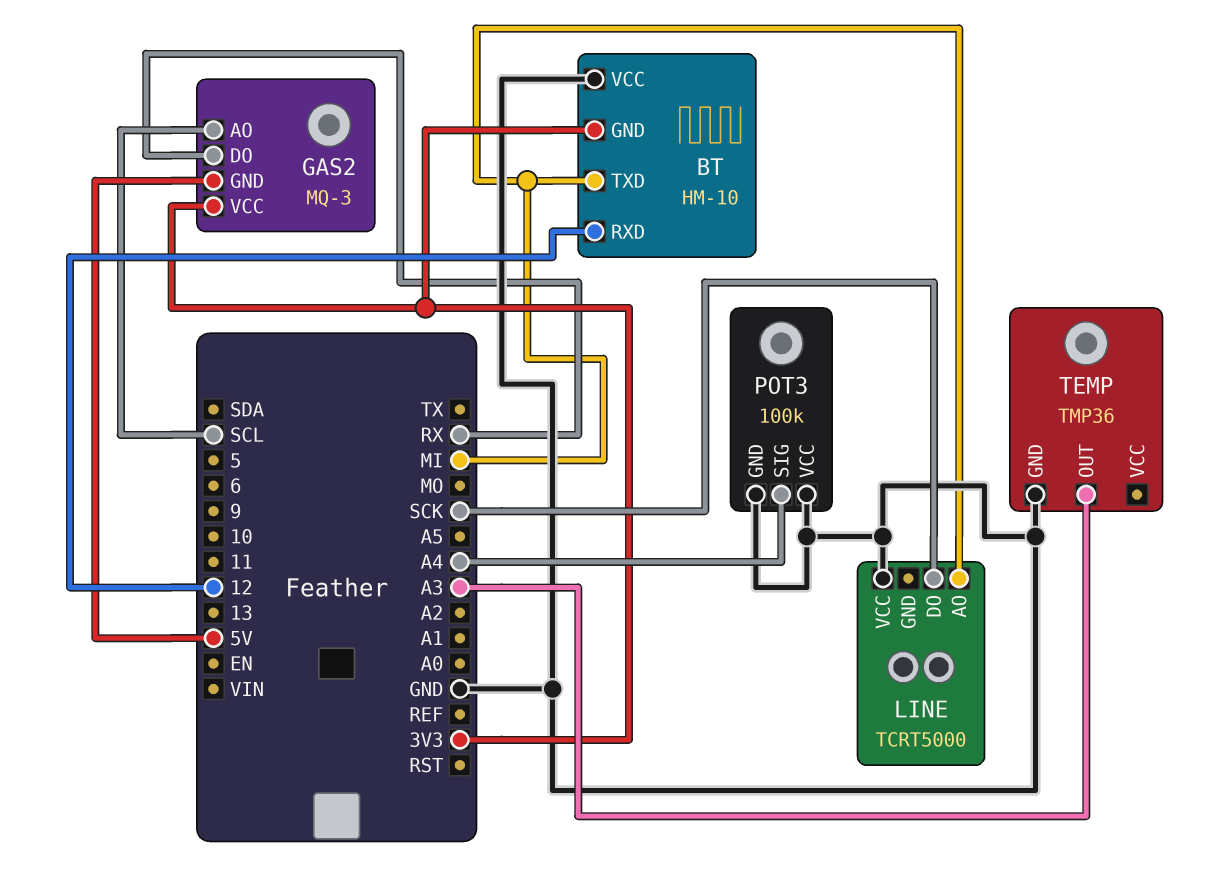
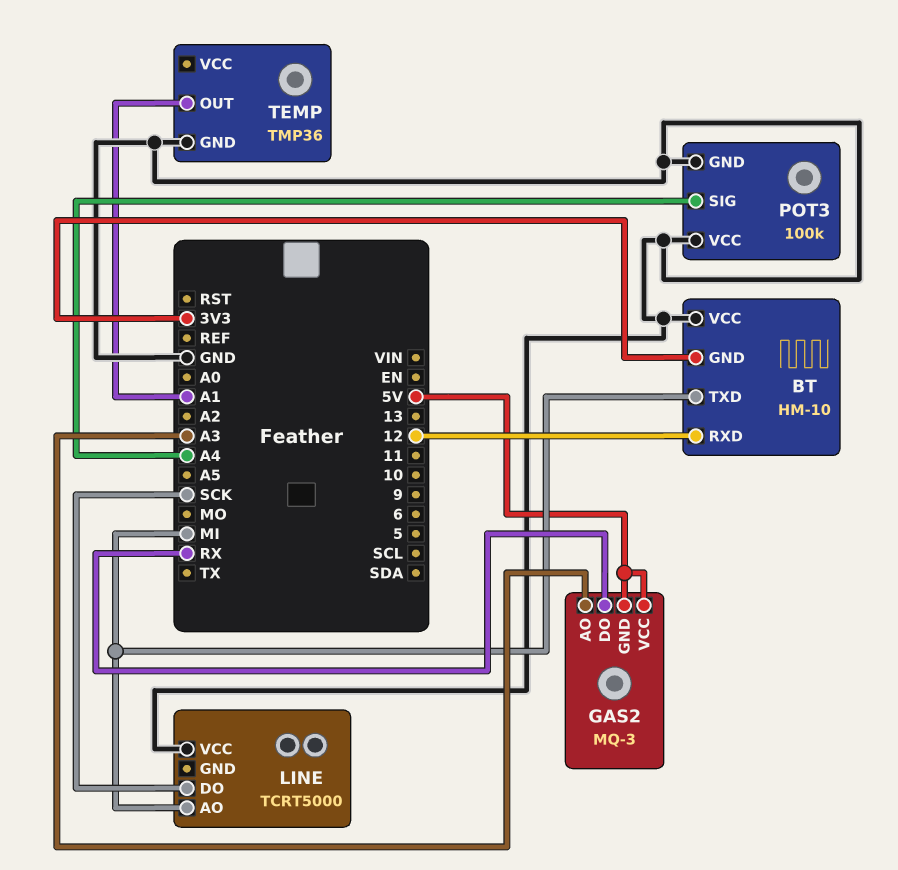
GAS2 pin AO: SCL -> A3
GAS2 pin VCC: 3V3 -> 5V
TEMP pin OUT: A3 -> A1

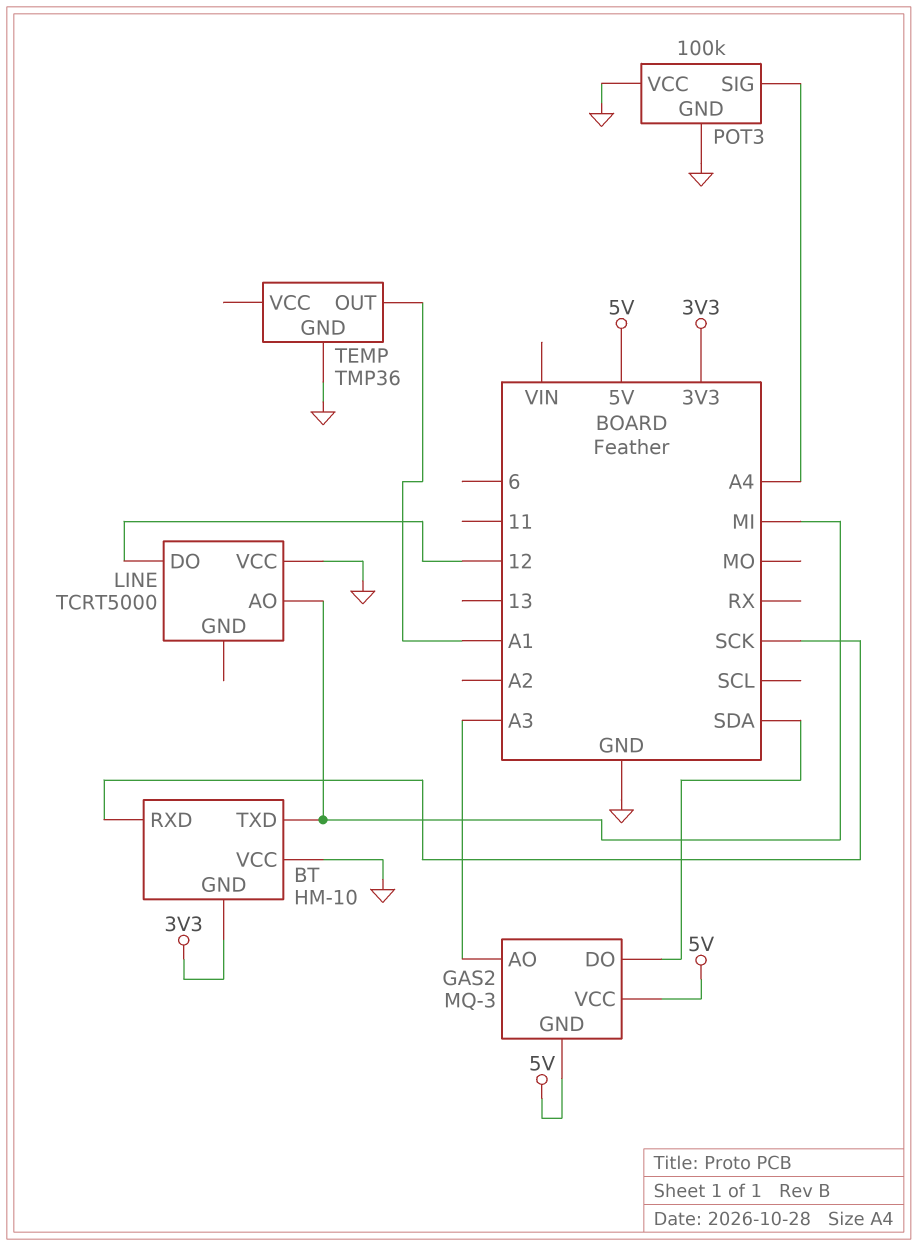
BT pin RXD: 12 -> SCK
GAS2 pin DO: RX -> SDA
LINE pin DO: SCK -> 12

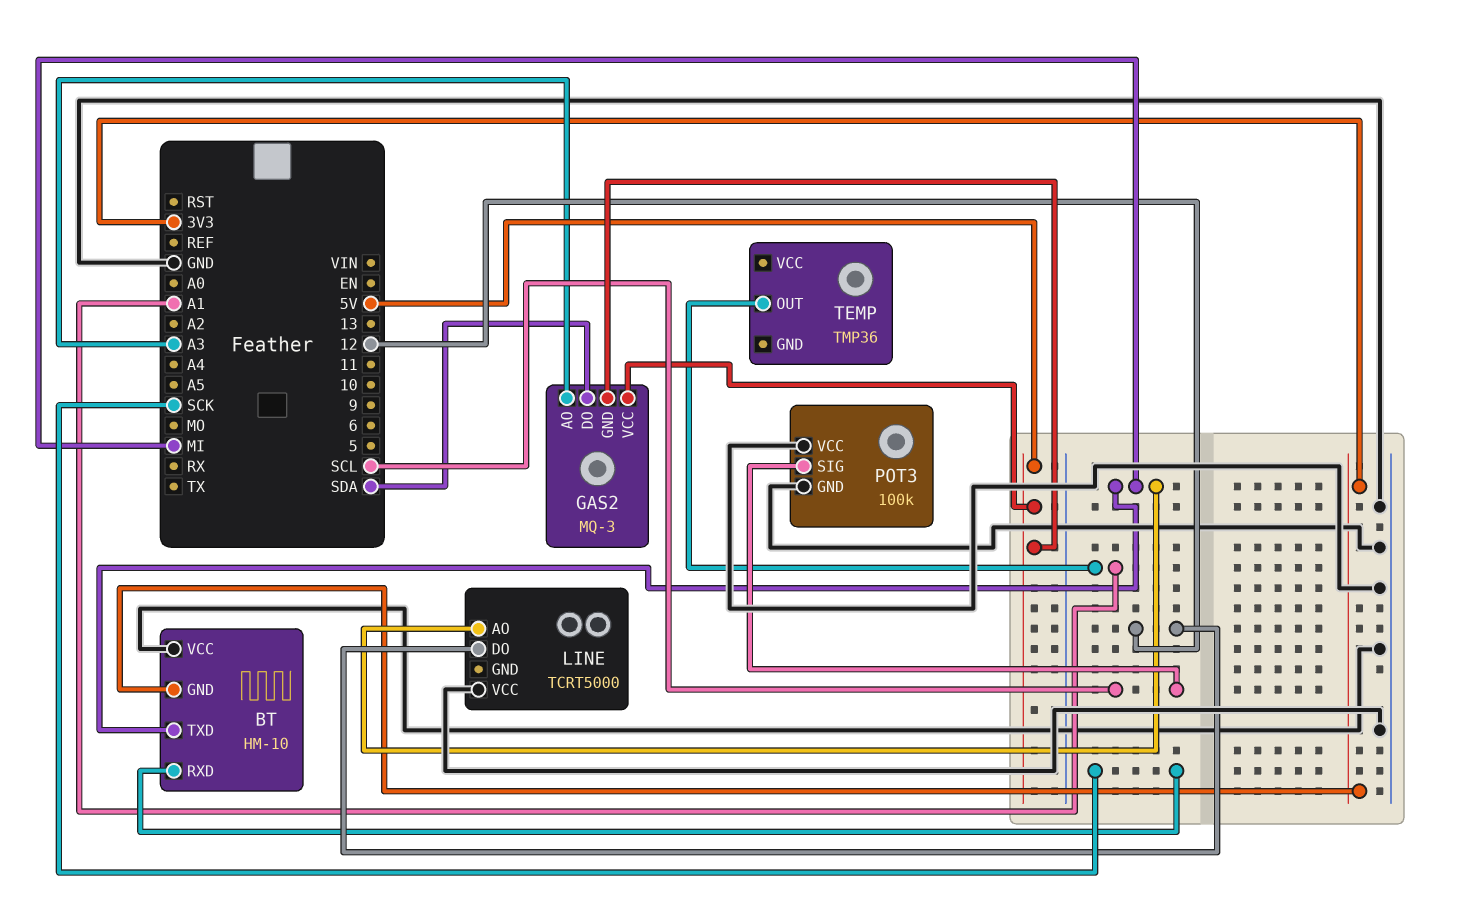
POT3 pin SIG: A4 -> SCL
TEMP pin GND: GND -> none

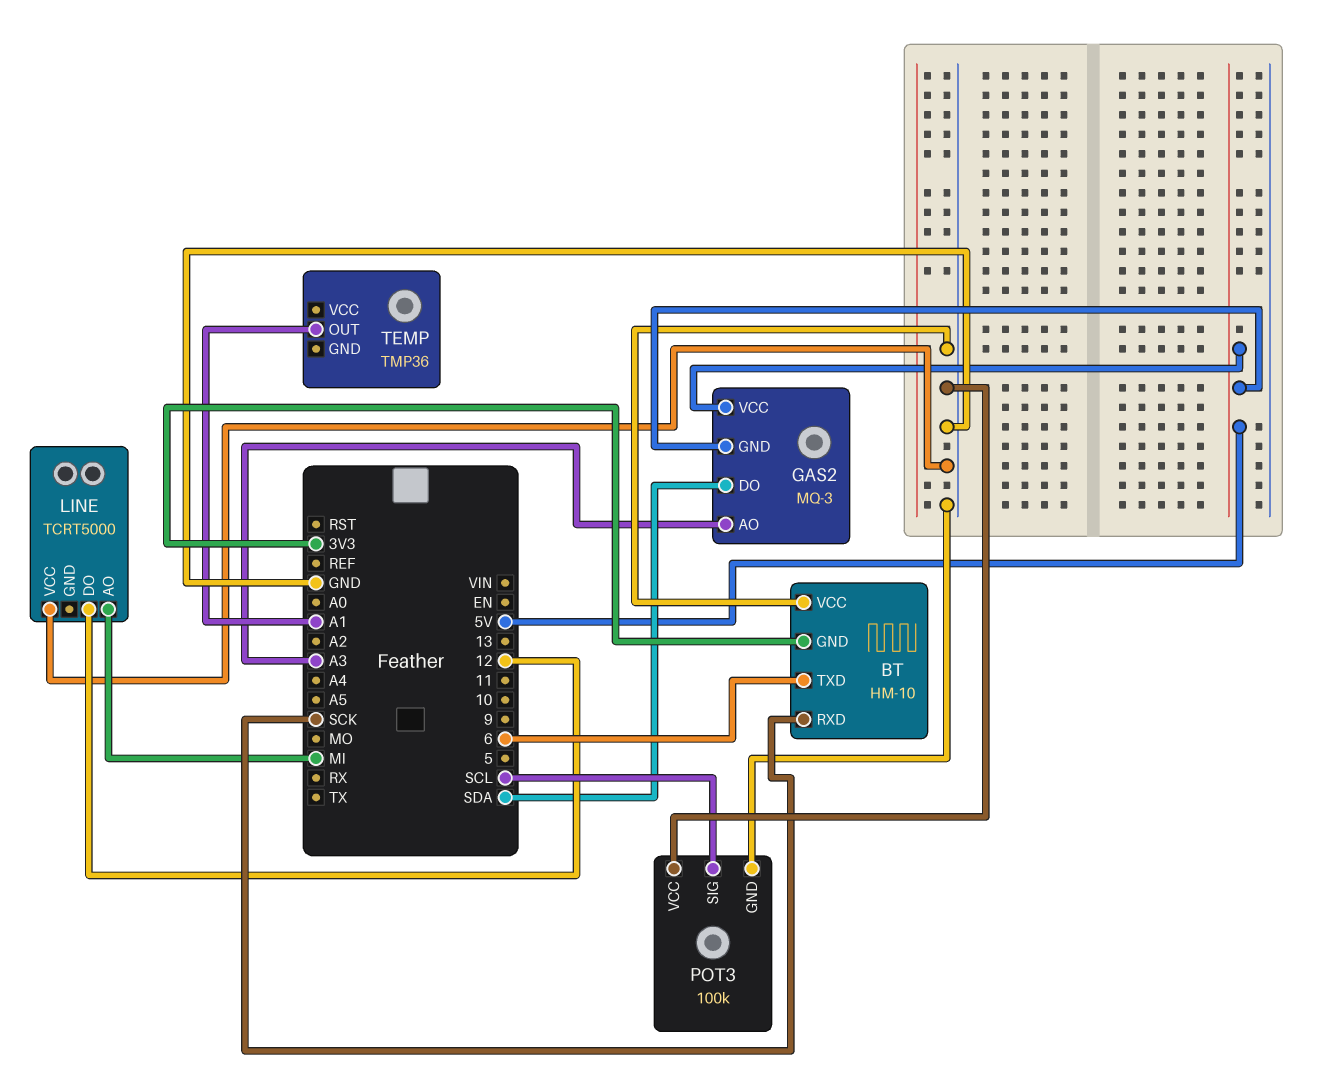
BT pin TXD: MI -> 6

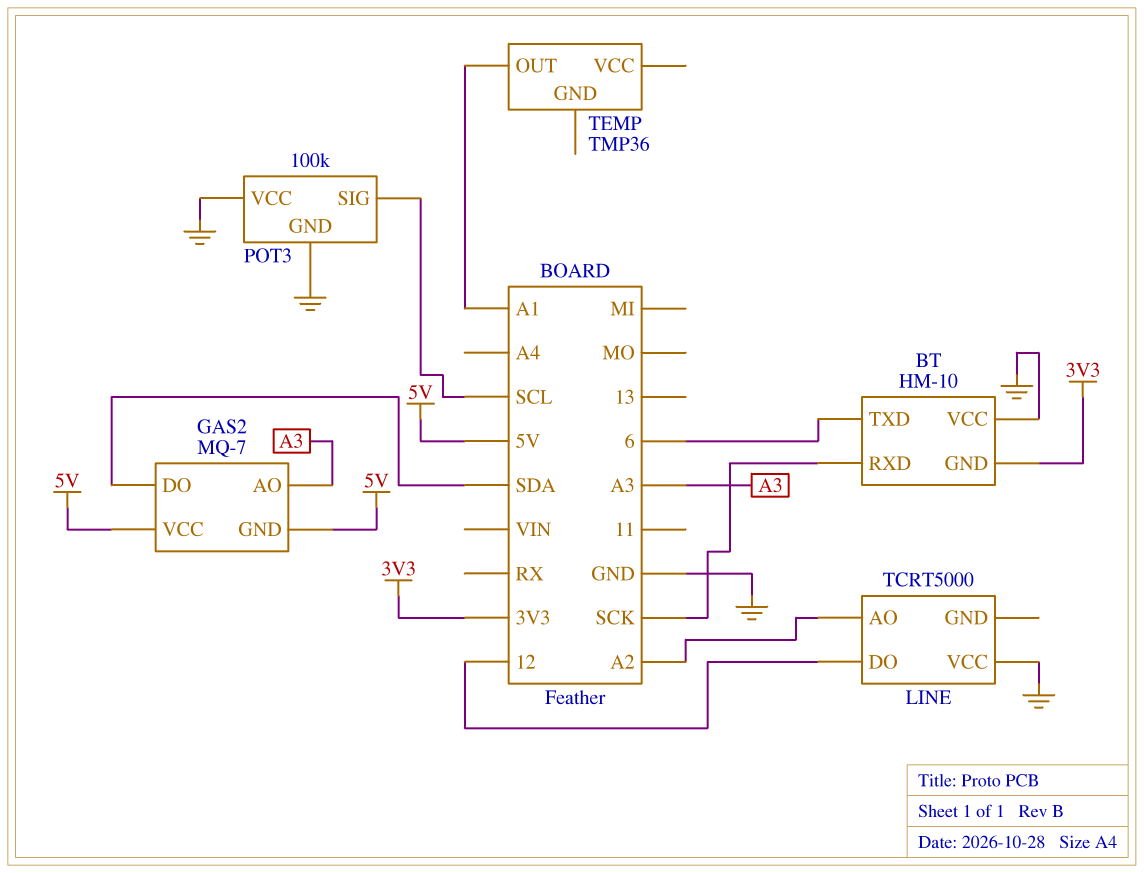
GAS2: MQ-3 -> MQ-7
LINE pin AO: MI -> A2

